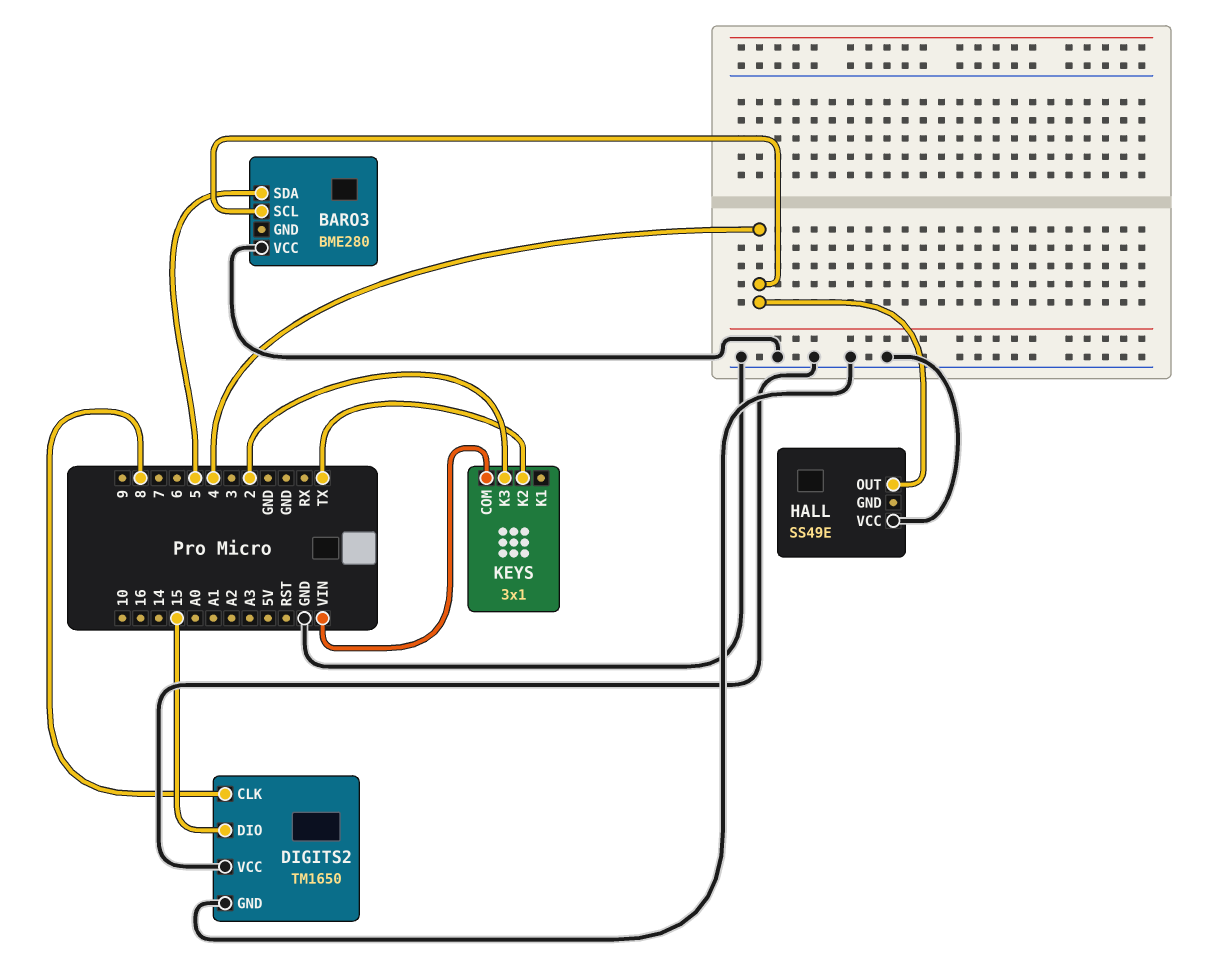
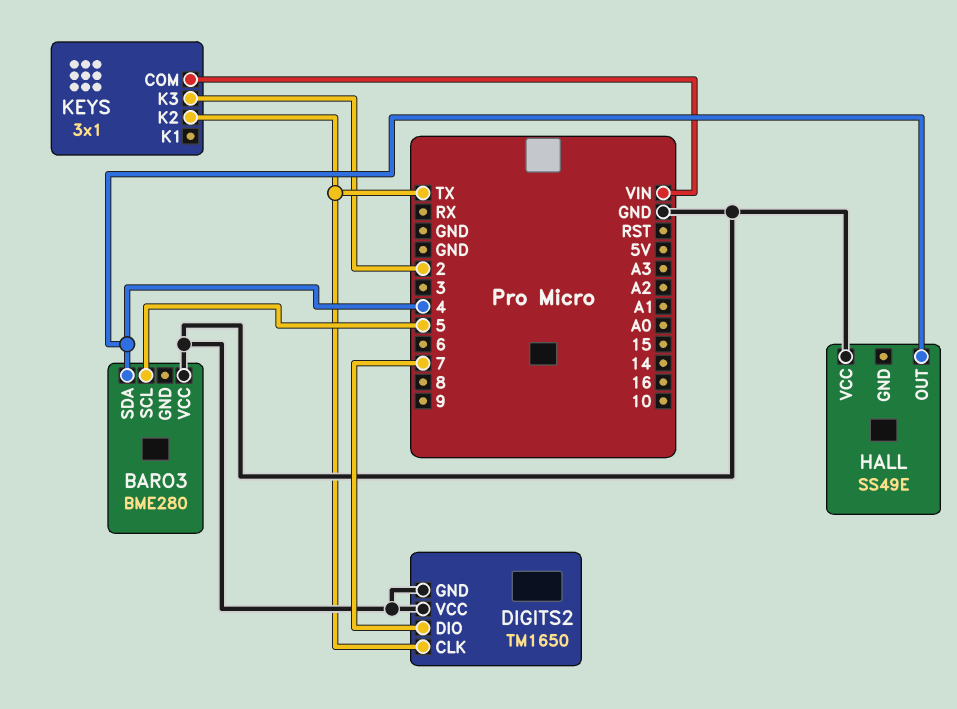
BARO3 pin SCL: 4 -> 5
BARO3 pin SDA: 5 -> 4
DIGITS2 pin CLK: 8 -> TX
DIGITS2 pin DIO: 15 -> 7

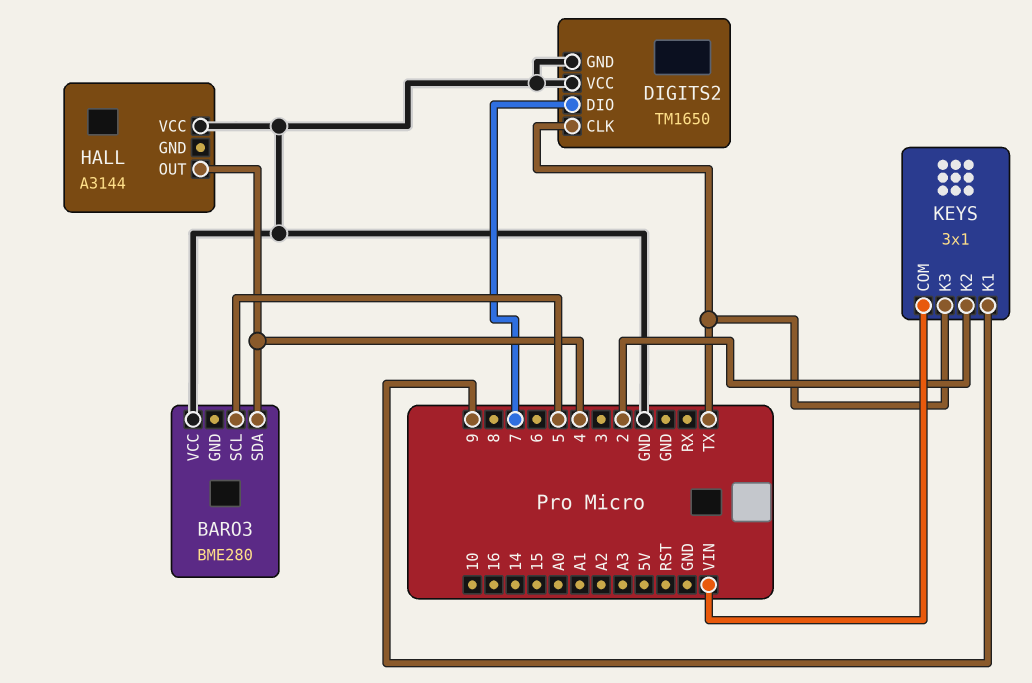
HALL: SS49E -> A3144
KEYS pin K1: none -> 9
KEYS pin K2: TX -> 2
KEYS pin K3: 2 -> TX

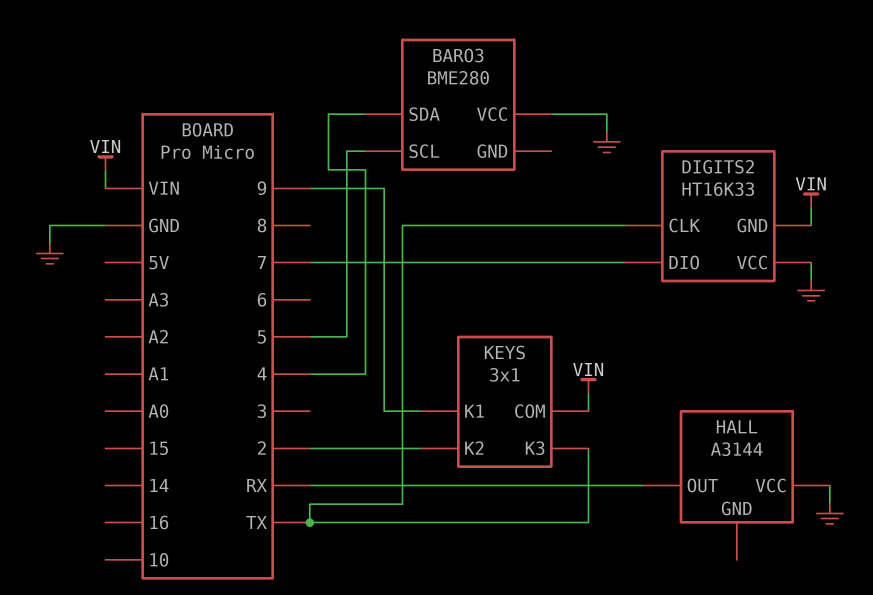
DIGITS2: TM1650 -> HT16K33
DIGITS2 pin GND: GND -> VIN
HALL pin OUT: 4 -> RX

